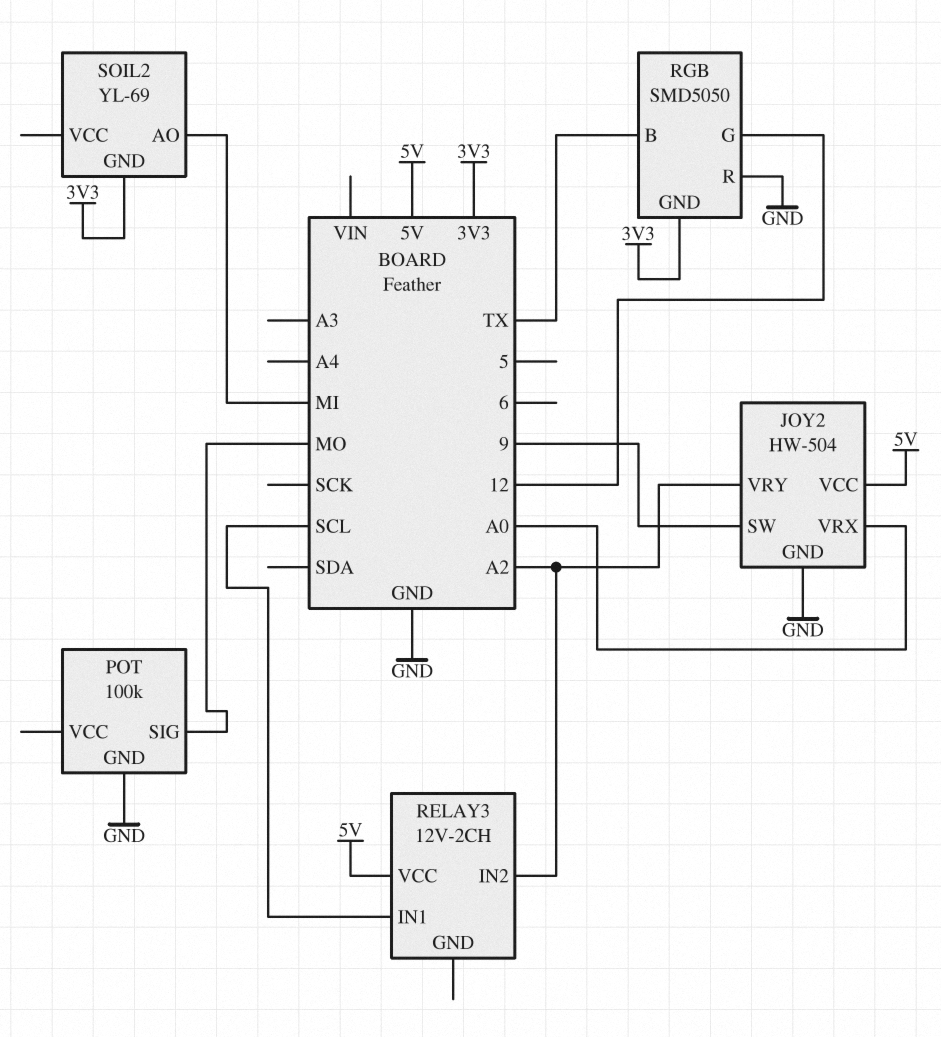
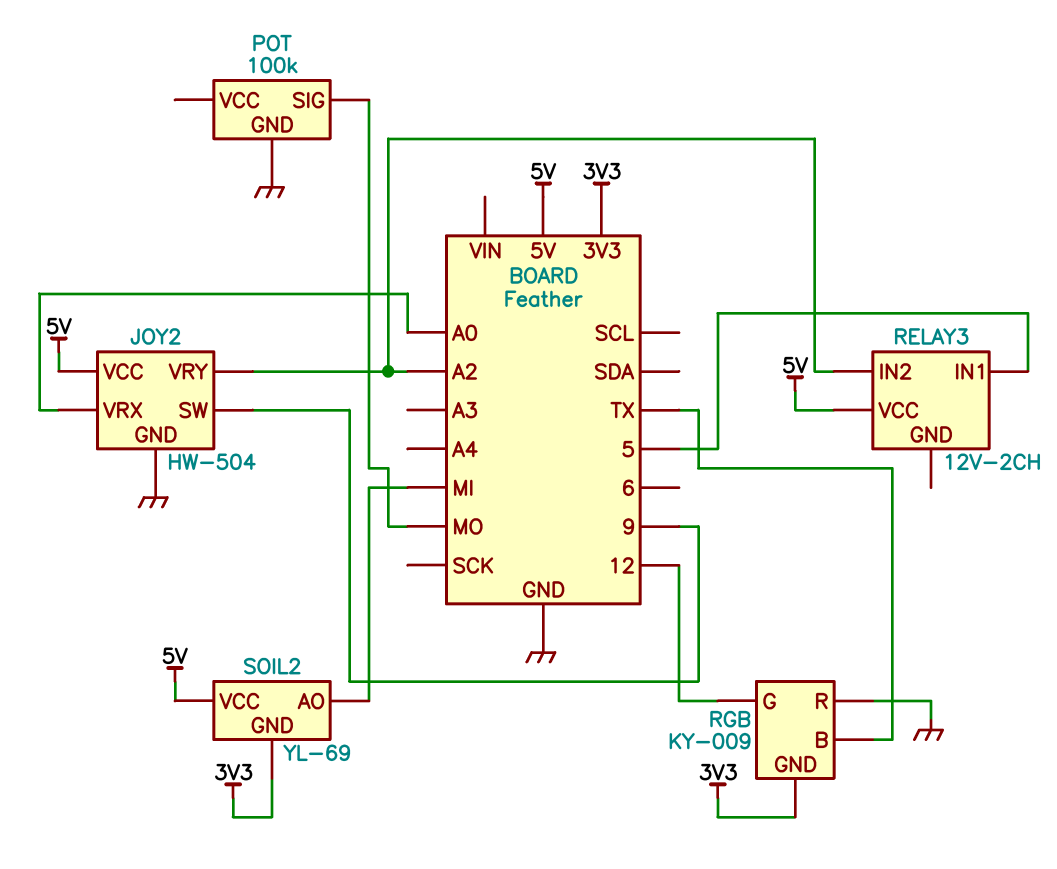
RELAY3 pin IN1: SCL -> 5
RGB: SMD5050 -> KY-009
SOIL2 pin VCC: none -> 5V

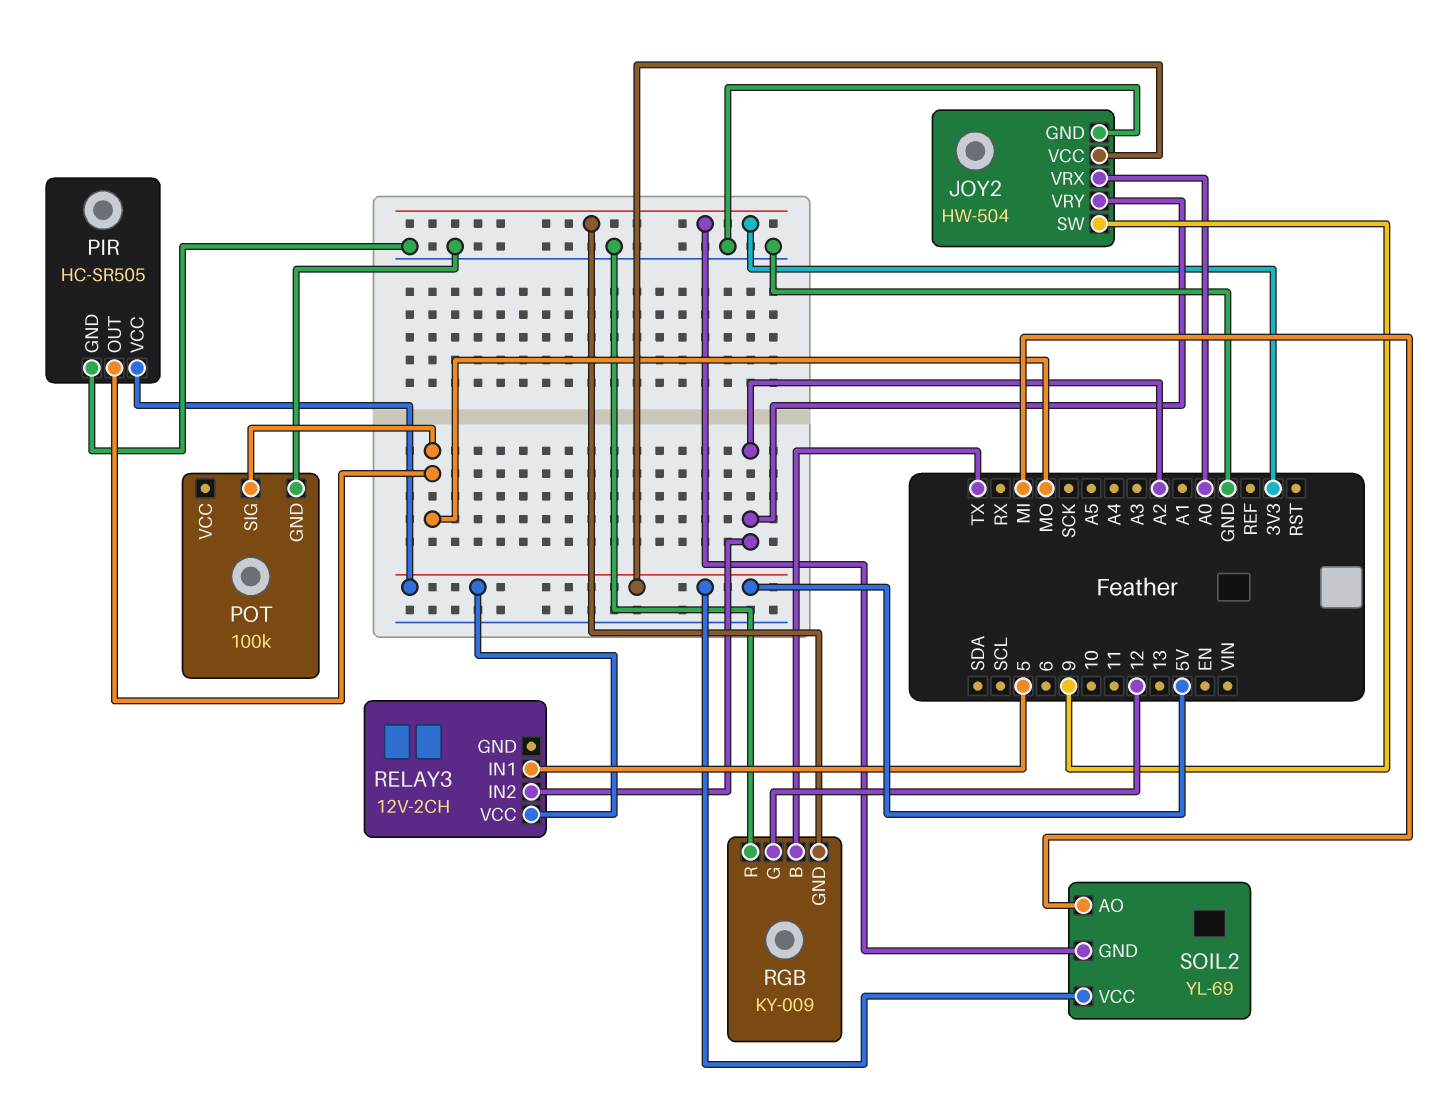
PIR: none -> HC-SR505
PIR pin GND: none -> GND
PIR pin OUT: none -> MO
PIR pin VCC: none -> 5V

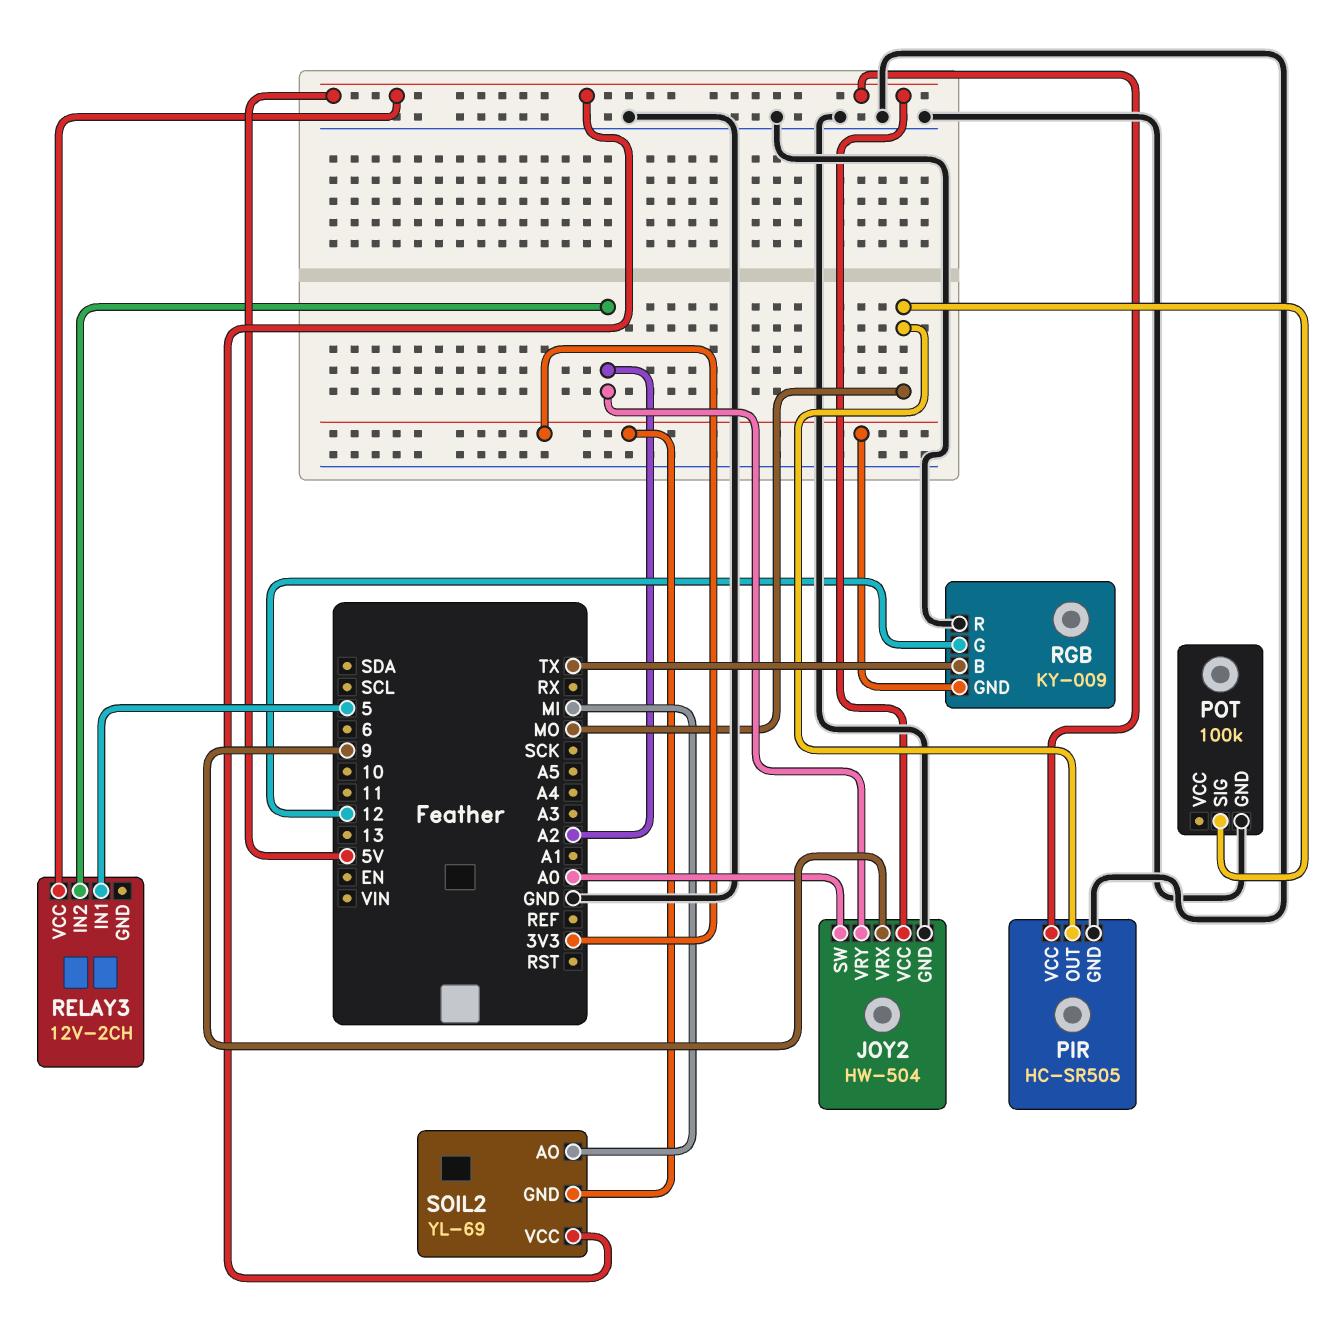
JOY2 pin SW: 9 -> A0
JOY2 pin VRX: A0 -> 9

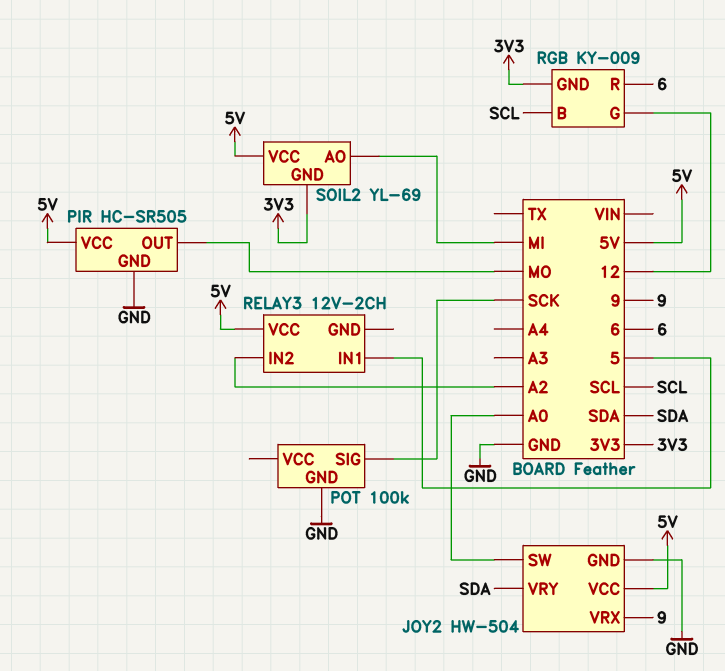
JOY2 pin VRY: A2 -> SDA
POT pin SIG: MO -> SCK
RGB pin B: TX -> SCL
RGB pin R: GND -> 6

